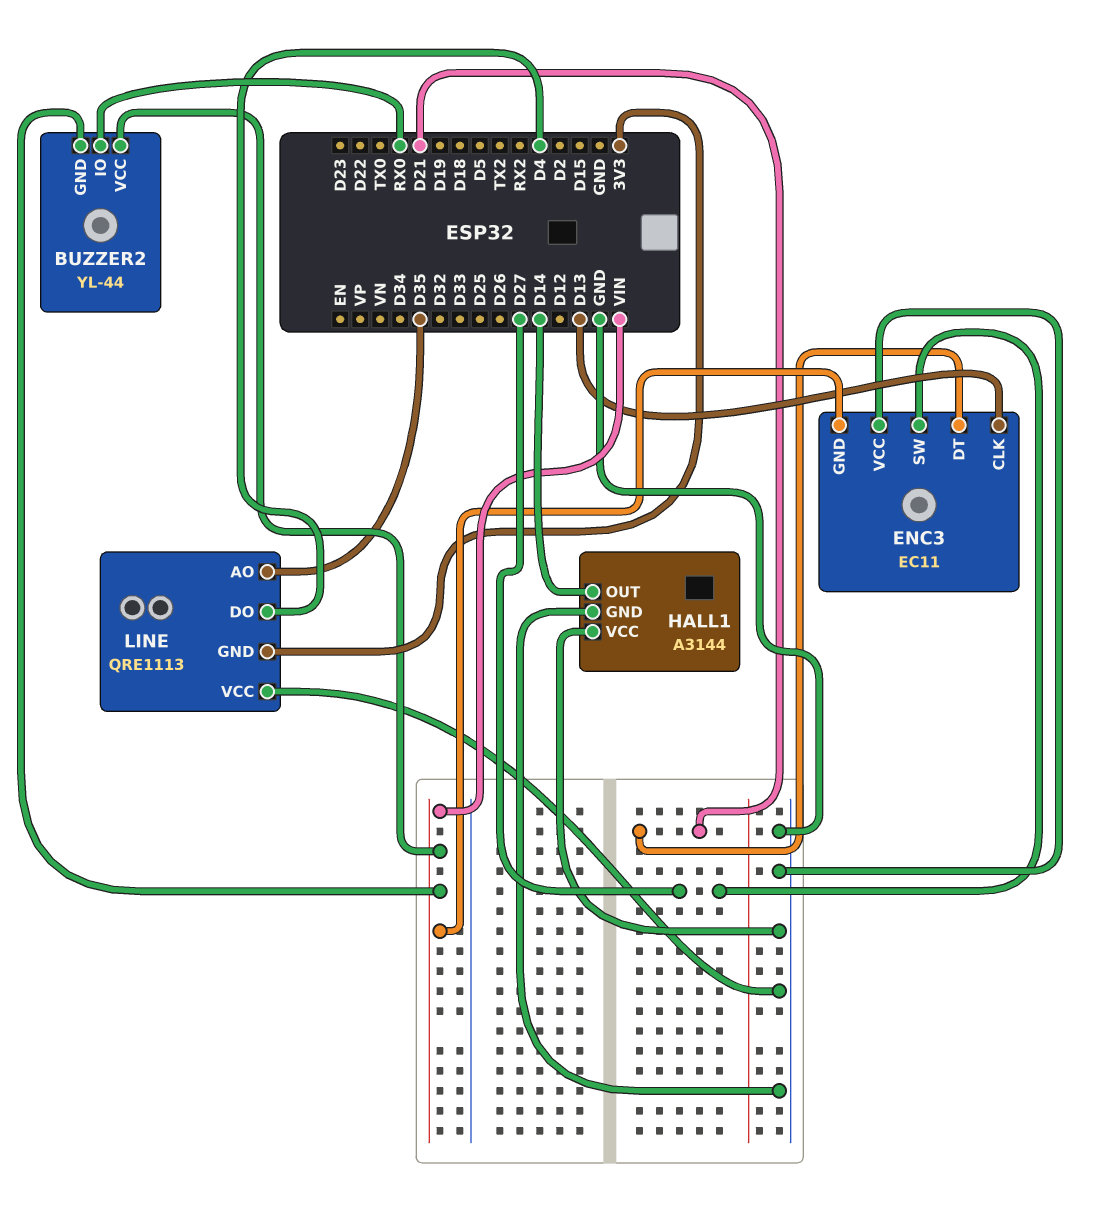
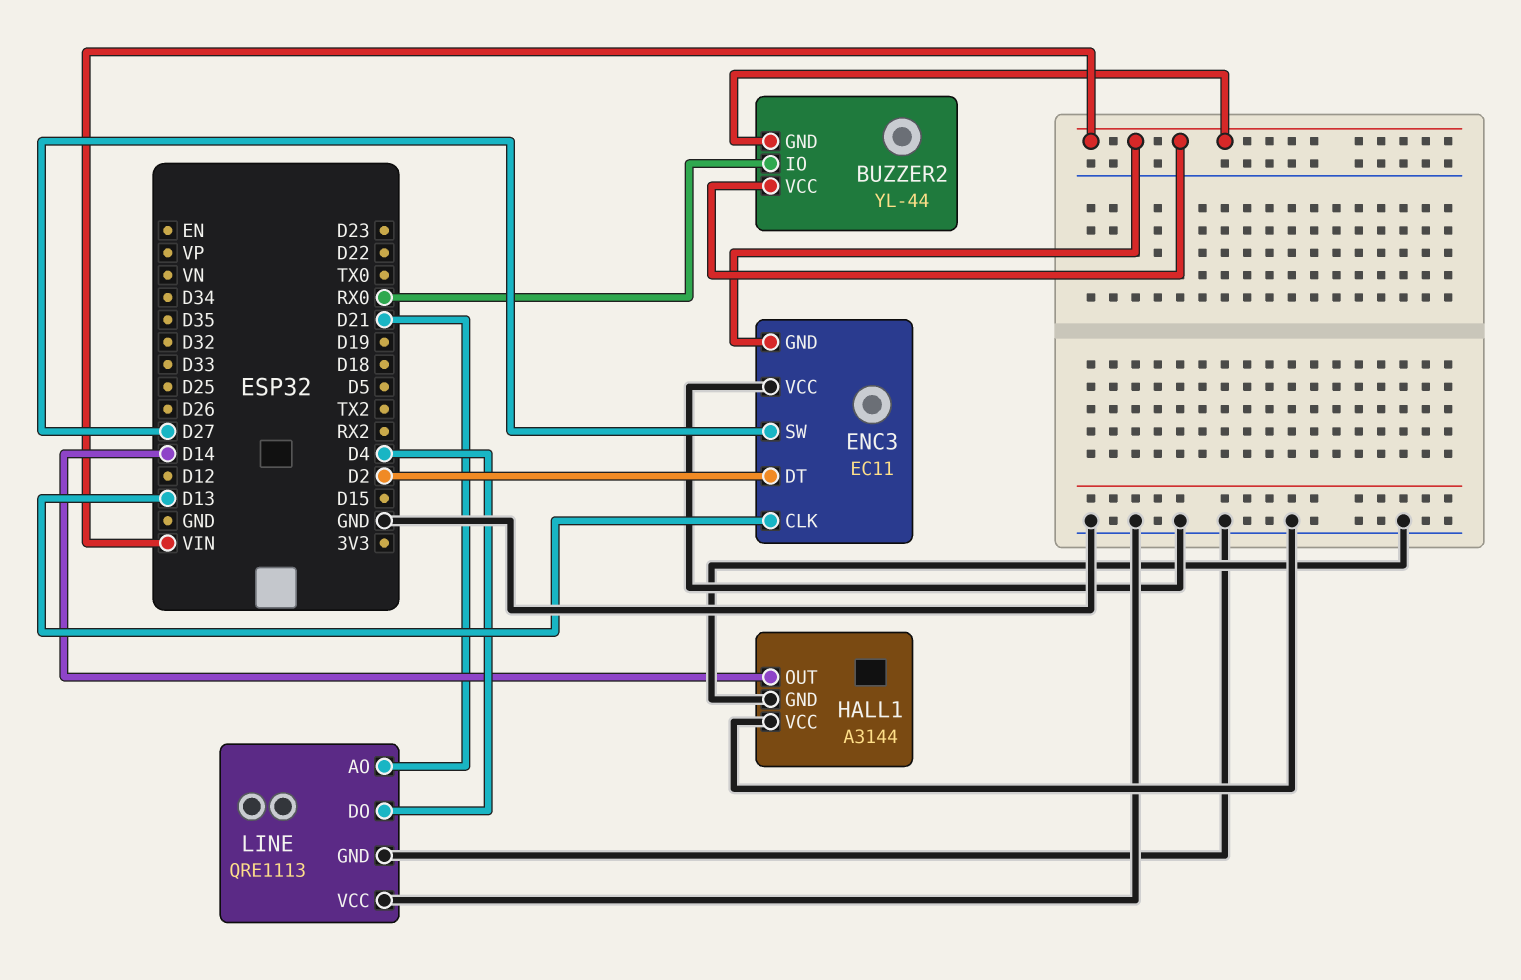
ENC3 pin DT: D21 -> D2
LINE pin AO: D35 -> D21
LINE pin GND: 3V3 -> GND

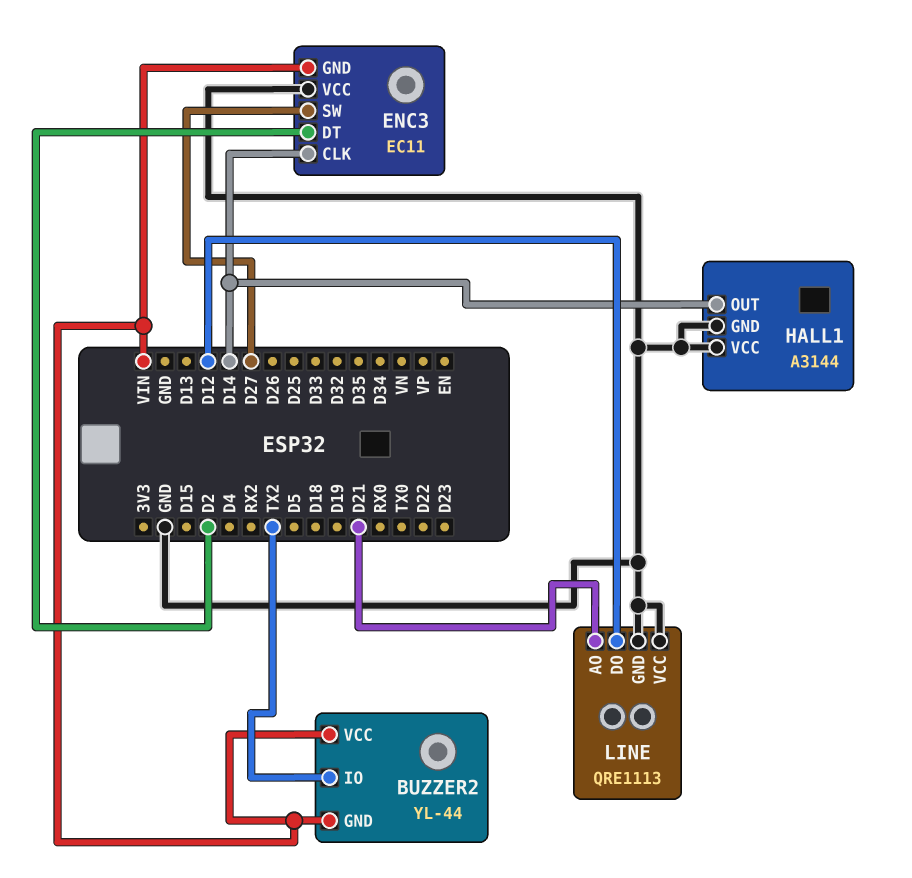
BUZZER2 pin IO: RX0 -> TX2
ENC3 pin CLK: D13 -> D14
LINE pin DO: D4 -> D12

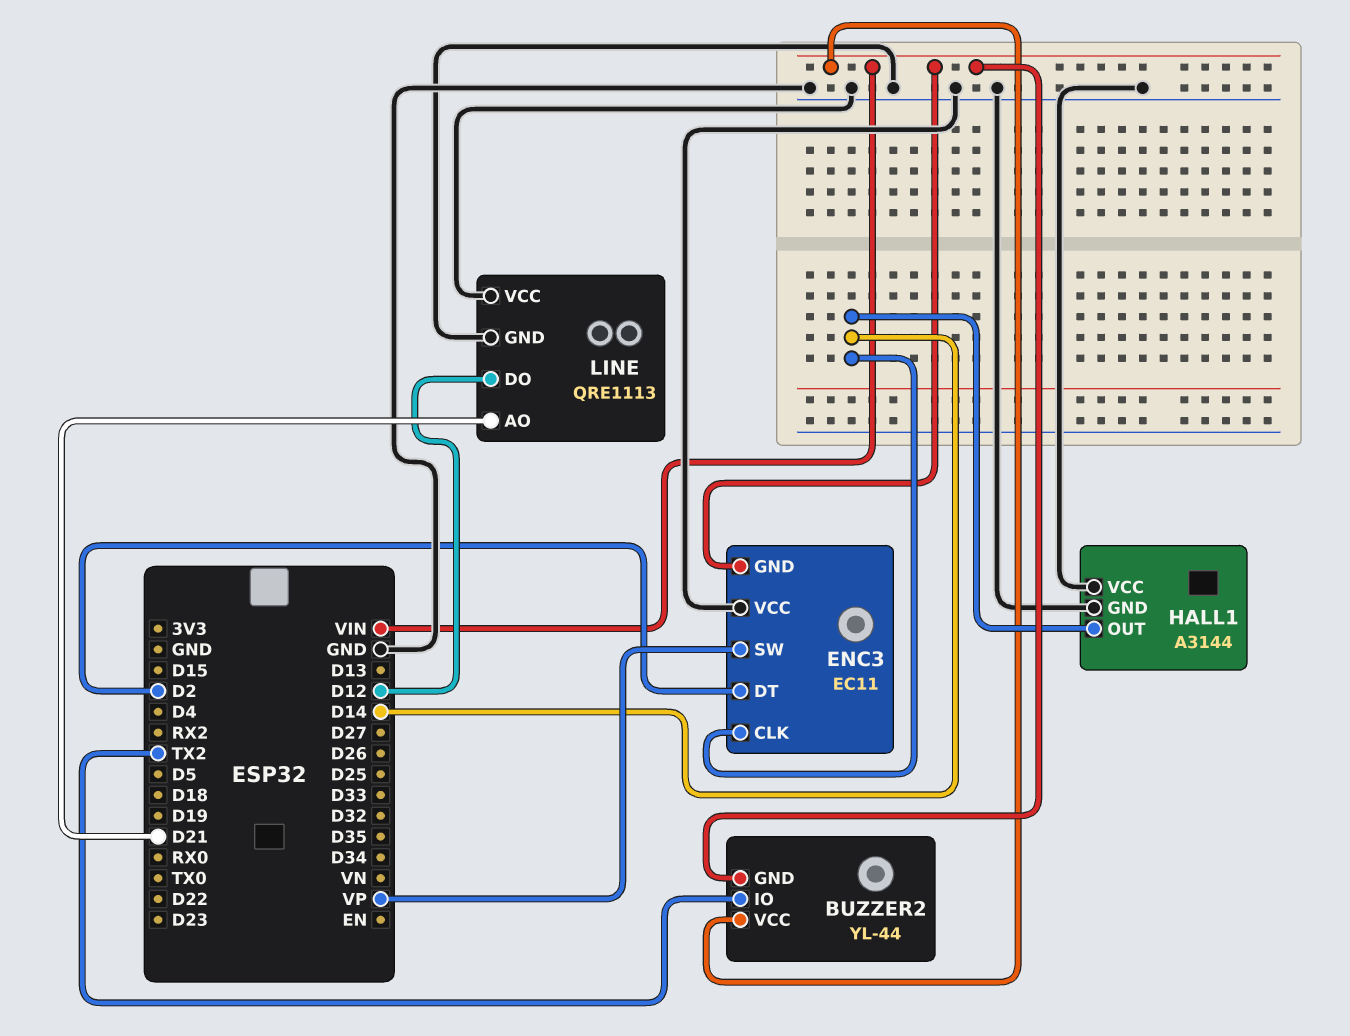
ENC3 pin SW: D27 -> VP

